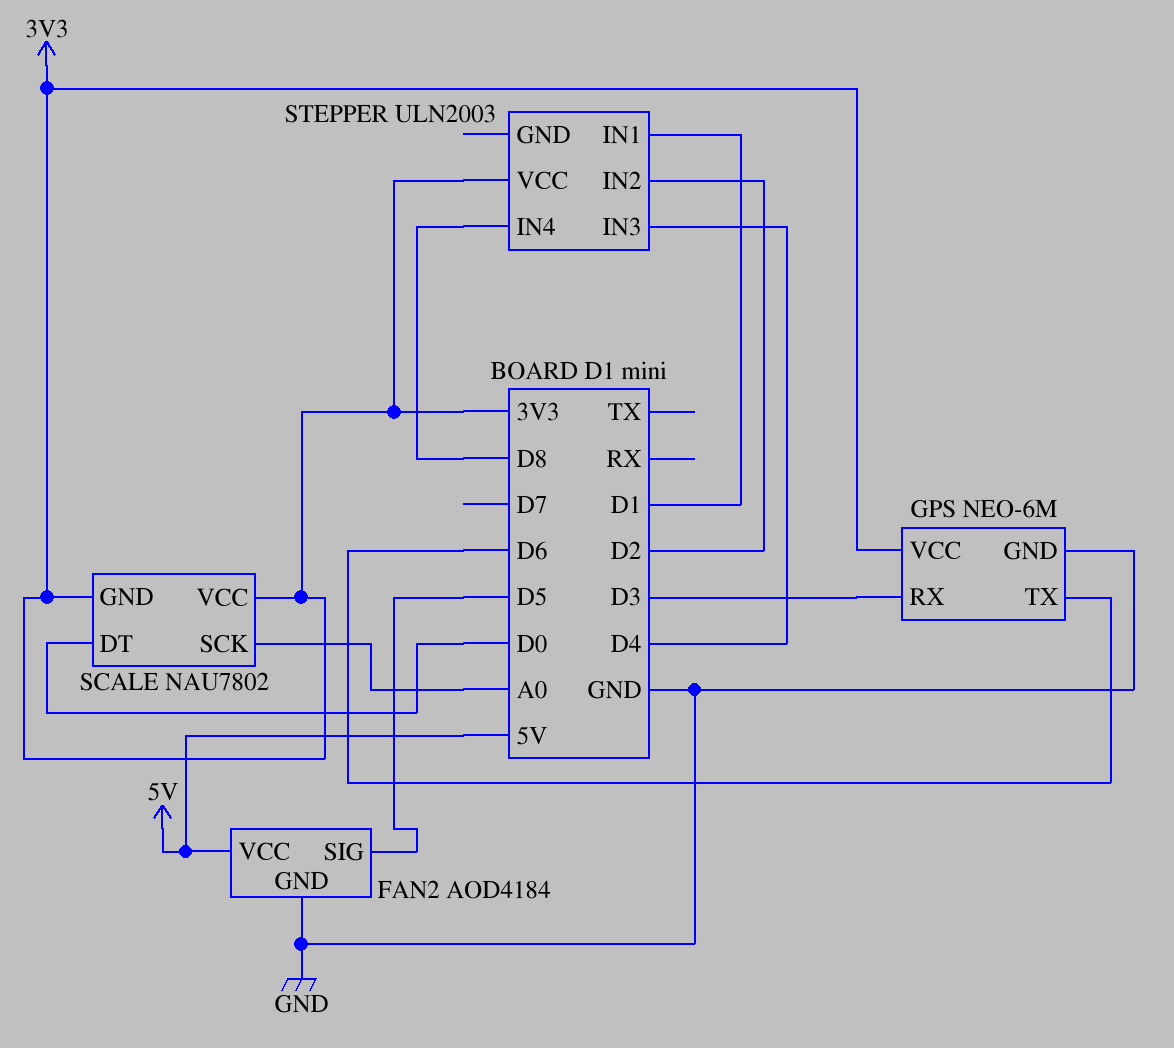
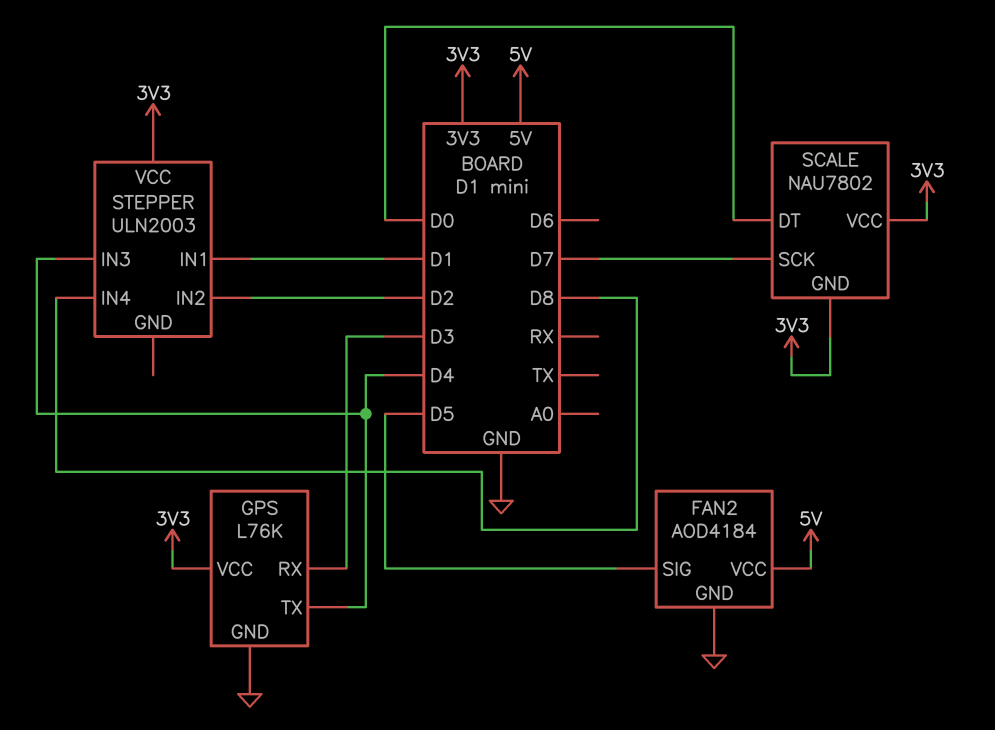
GPS: NEO-6M -> L76K
GPS pin TX: D6 -> D4
SCALE pin SCK: A0 -> D7

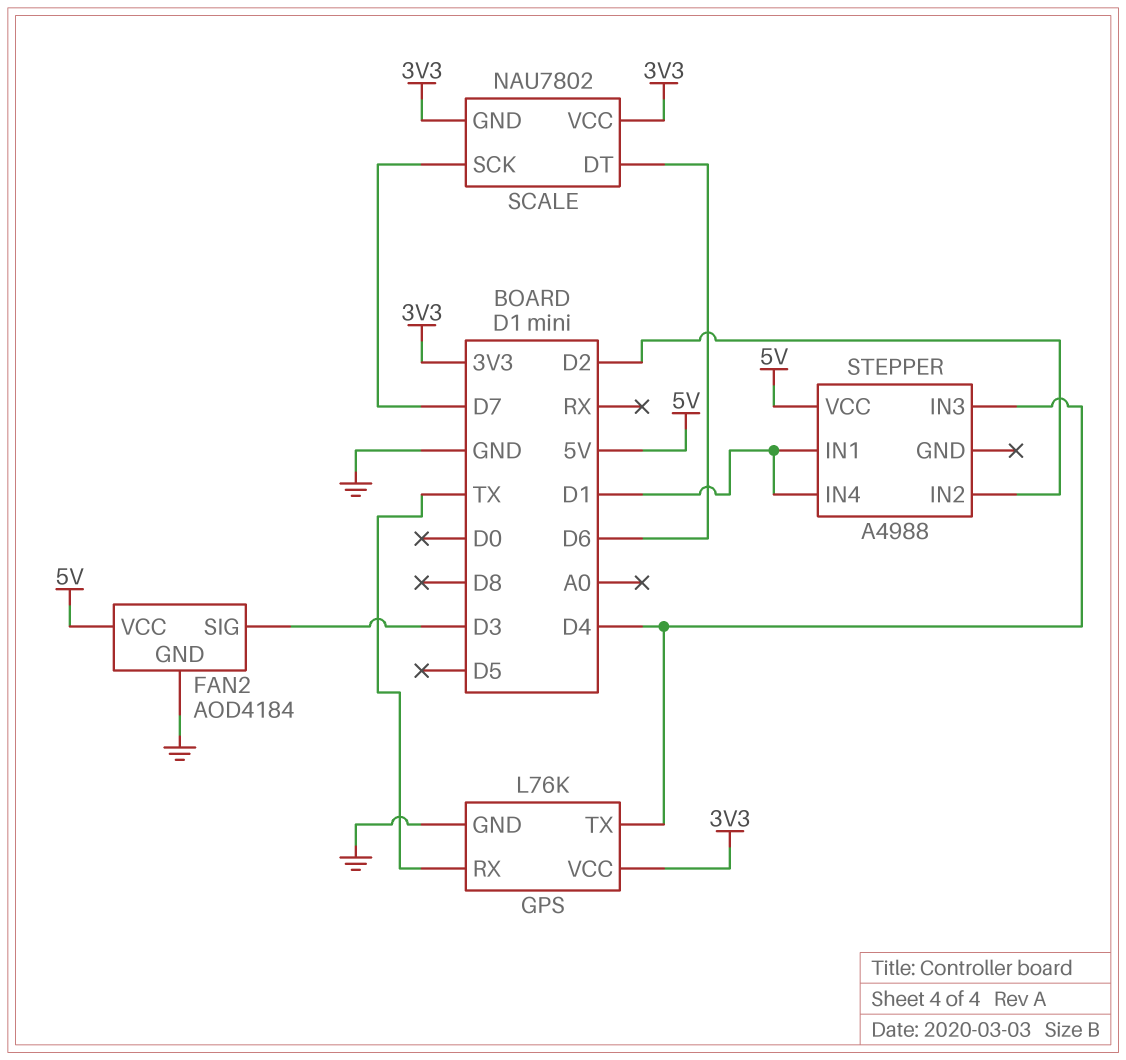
FAN2 pin SIG: D5 -> D3
GPS pin RX: D3 -> TX
SCALE pin DT: D0 -> D6
STEPPER: ULN2003 -> A4988
STEPPER pin IN4: D8 -> D1
STEPPER pin VCC: 3V3 -> 5V

